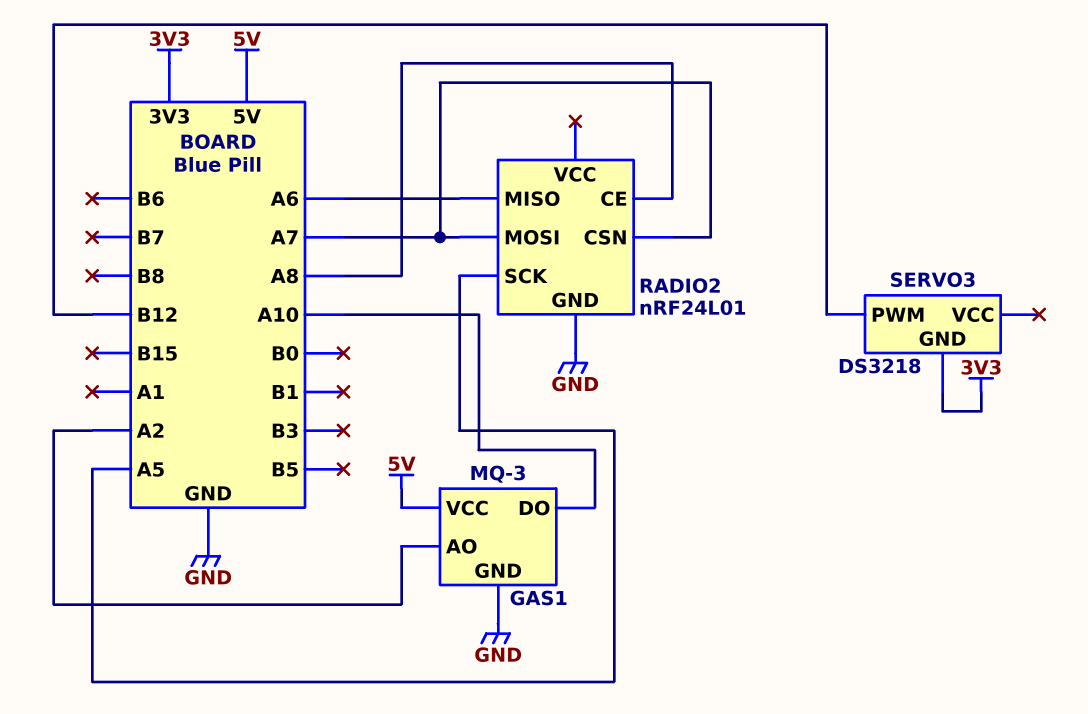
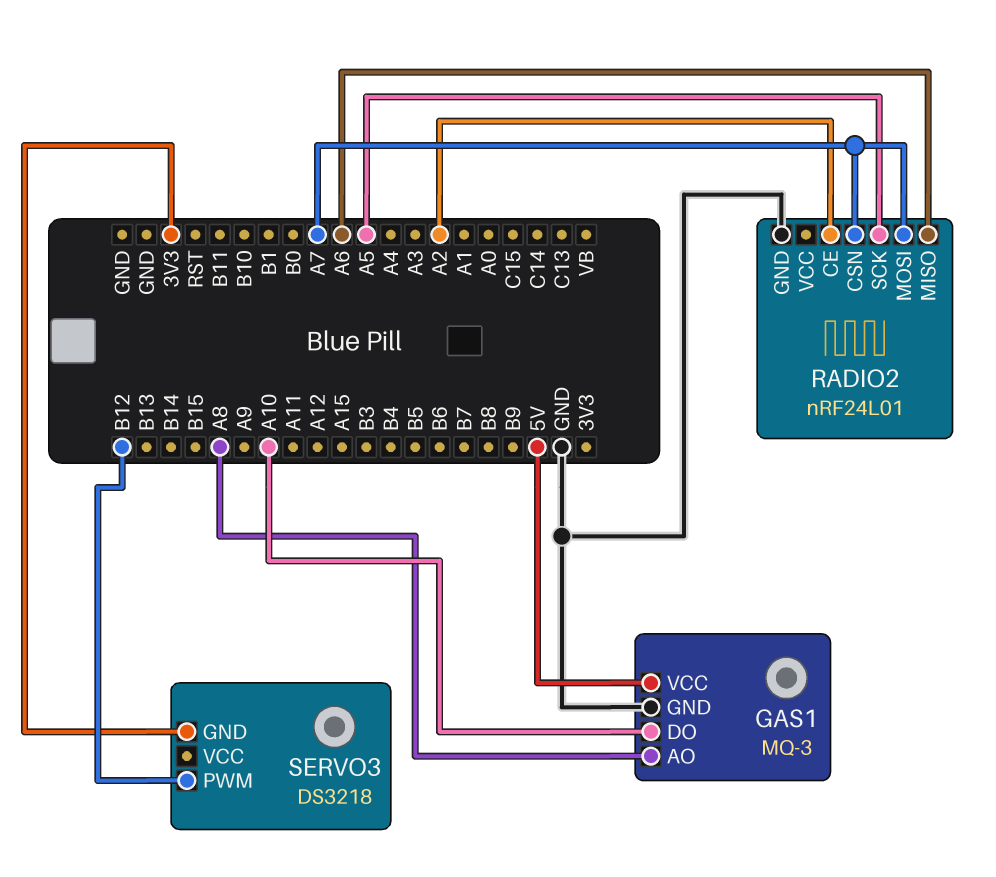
GAS1 pin AO: A2 -> A8
RADIO2 pin CE: A8 -> A2

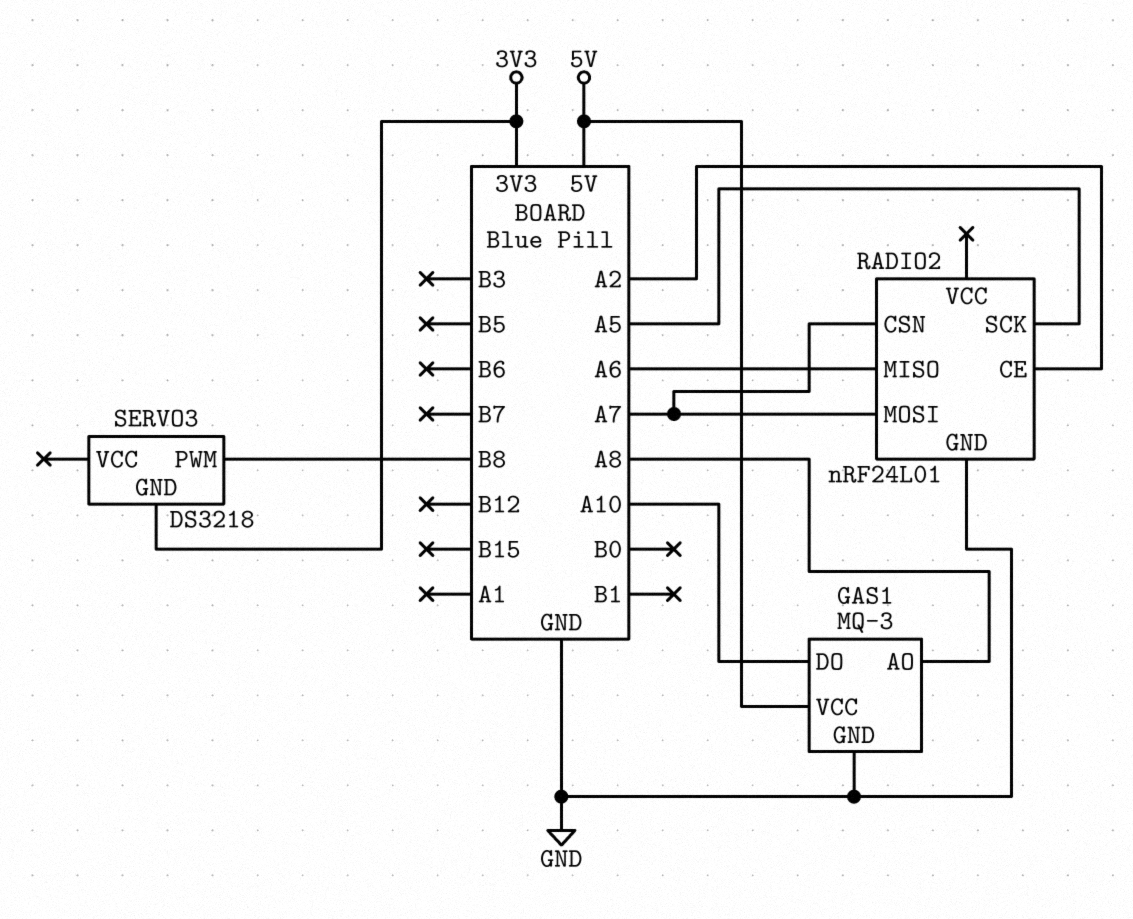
SERVO3 pin PWM: B12 -> B8

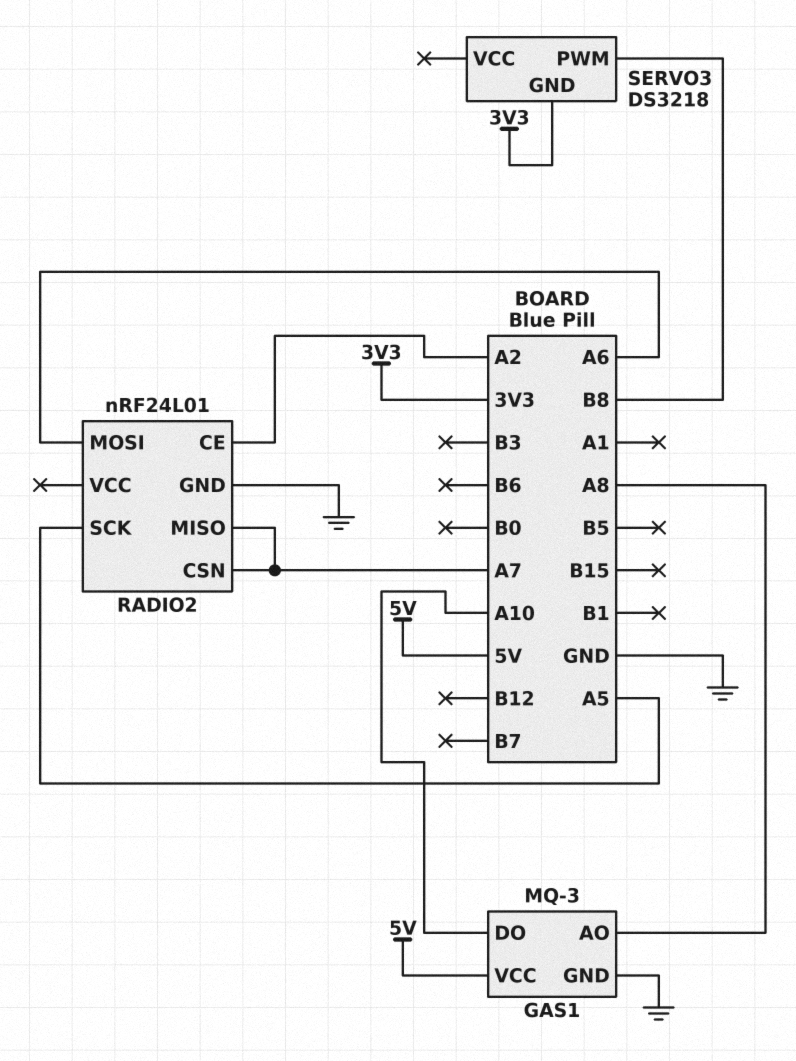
RADIO2 pin MISO: A6 -> A7
RADIO2 pin MOSI: A7 -> A6

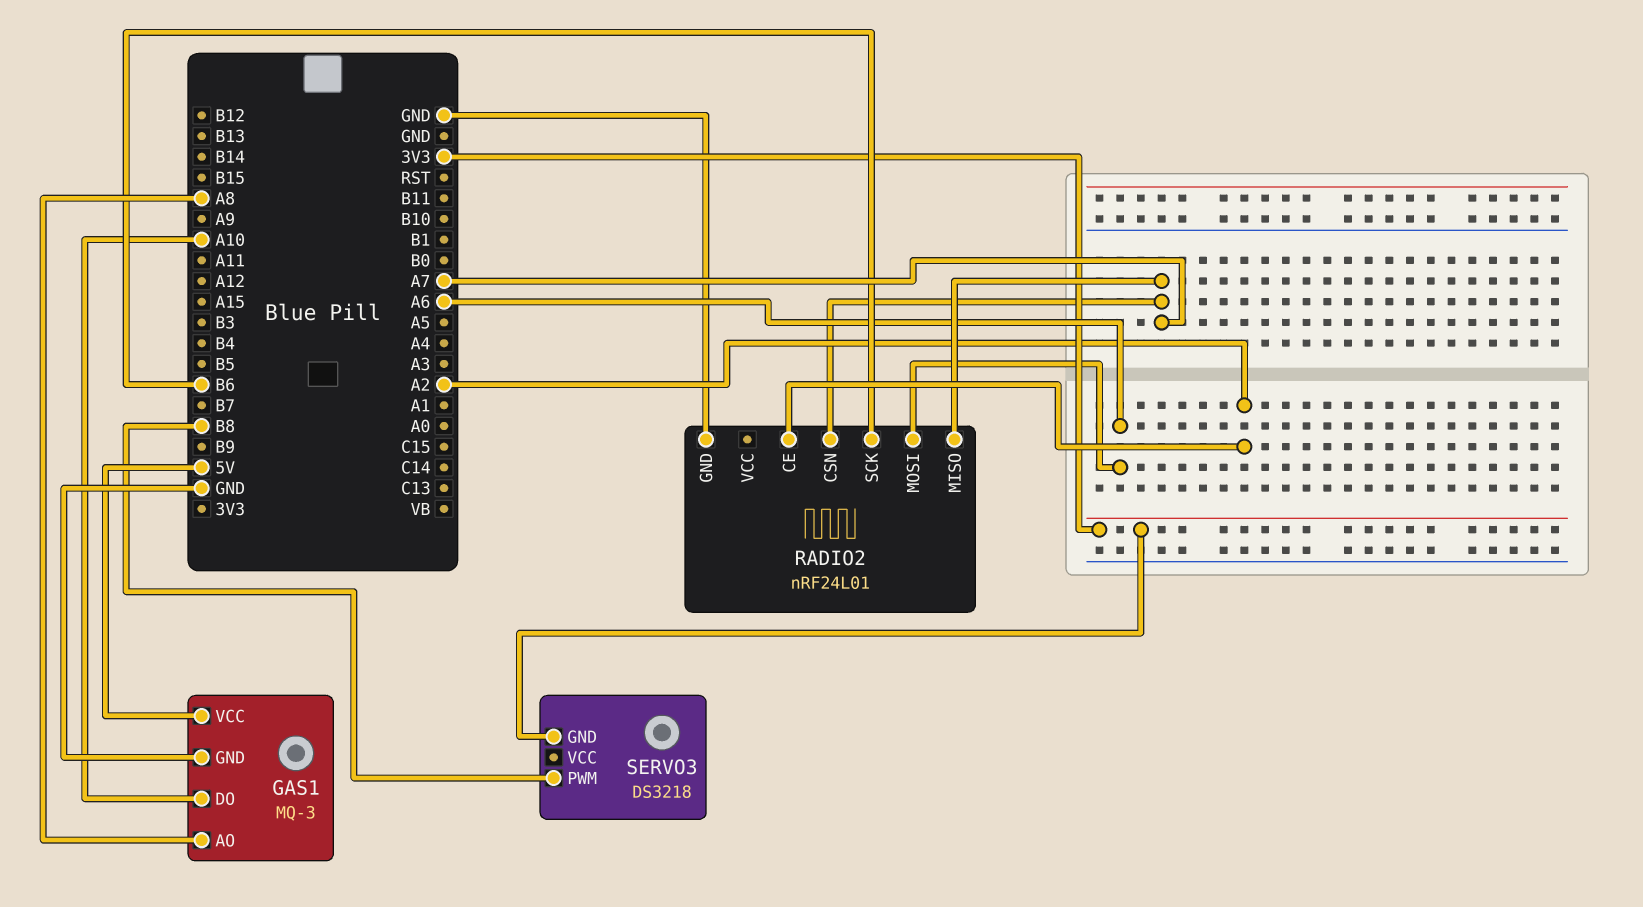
RADIO2 pin SCK: A5 -> B6

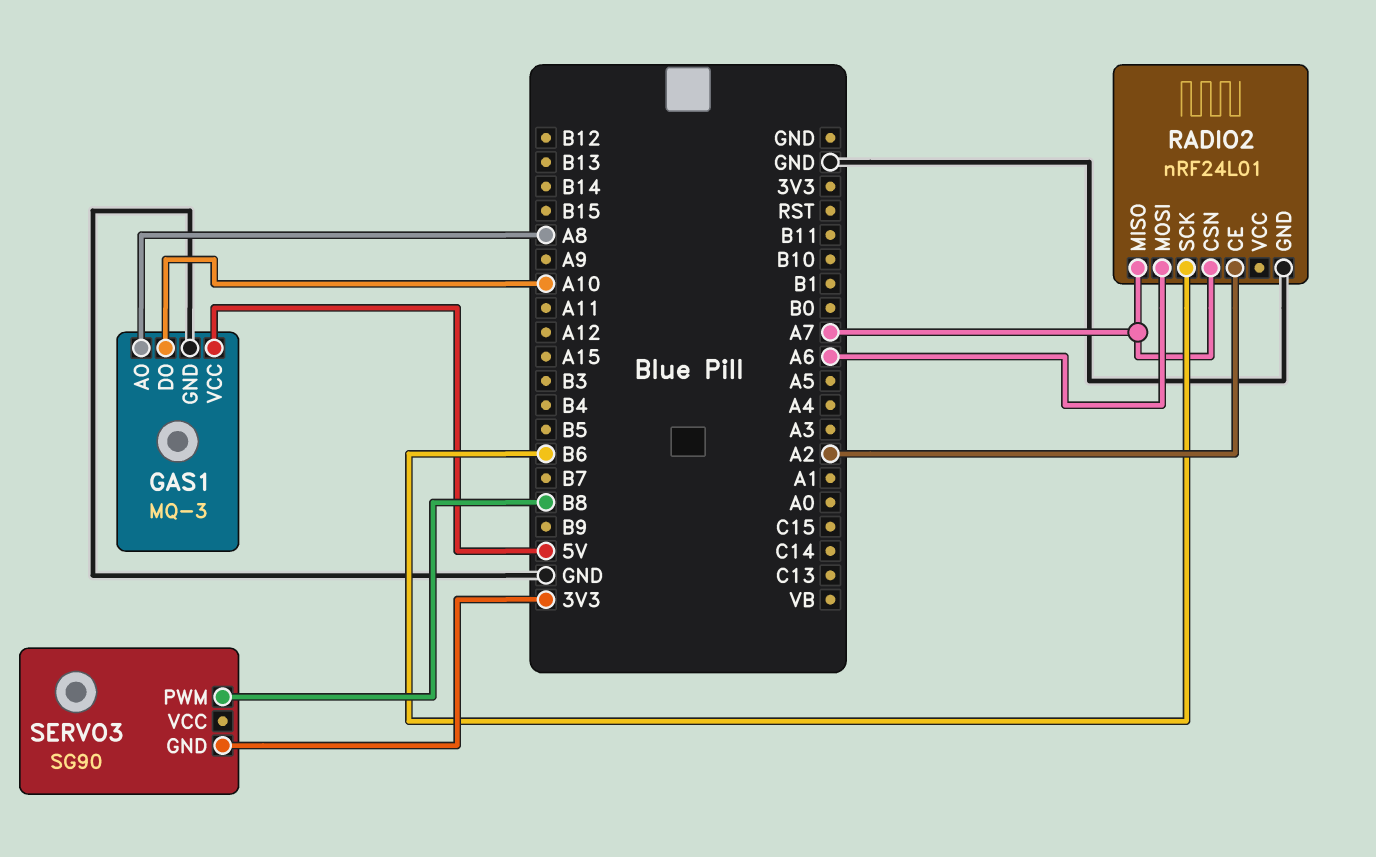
SERVO3: DS3218 -> SG90

